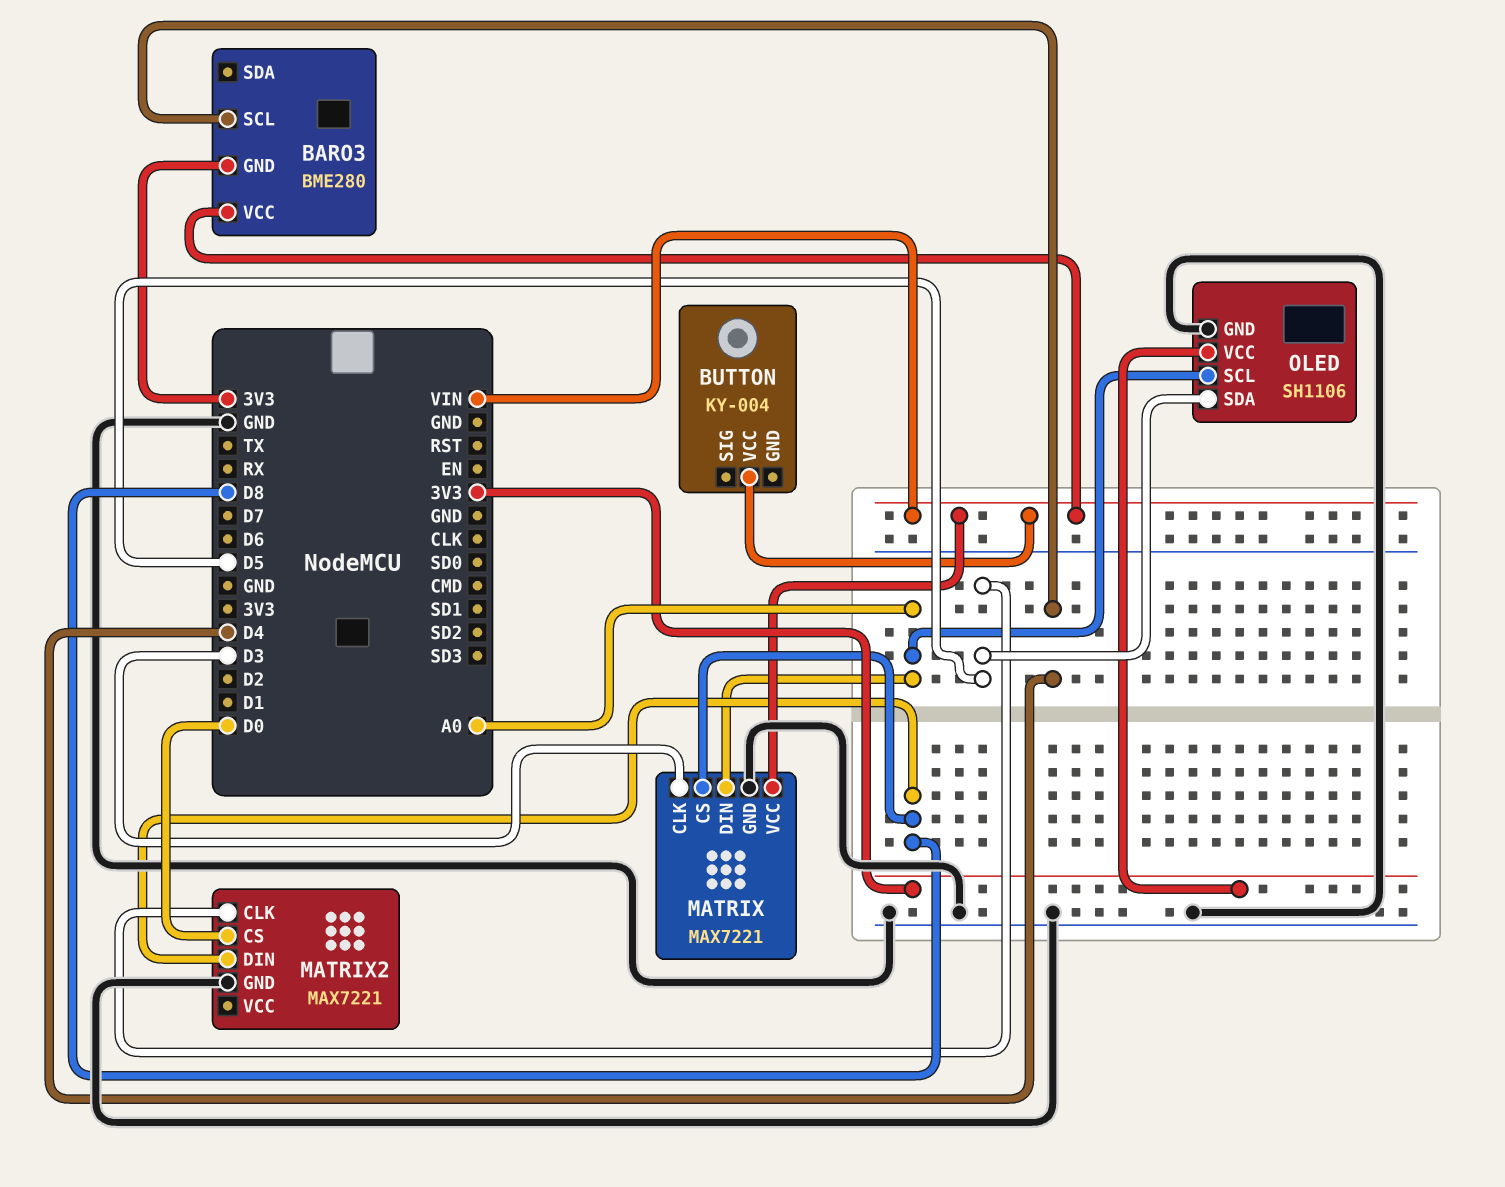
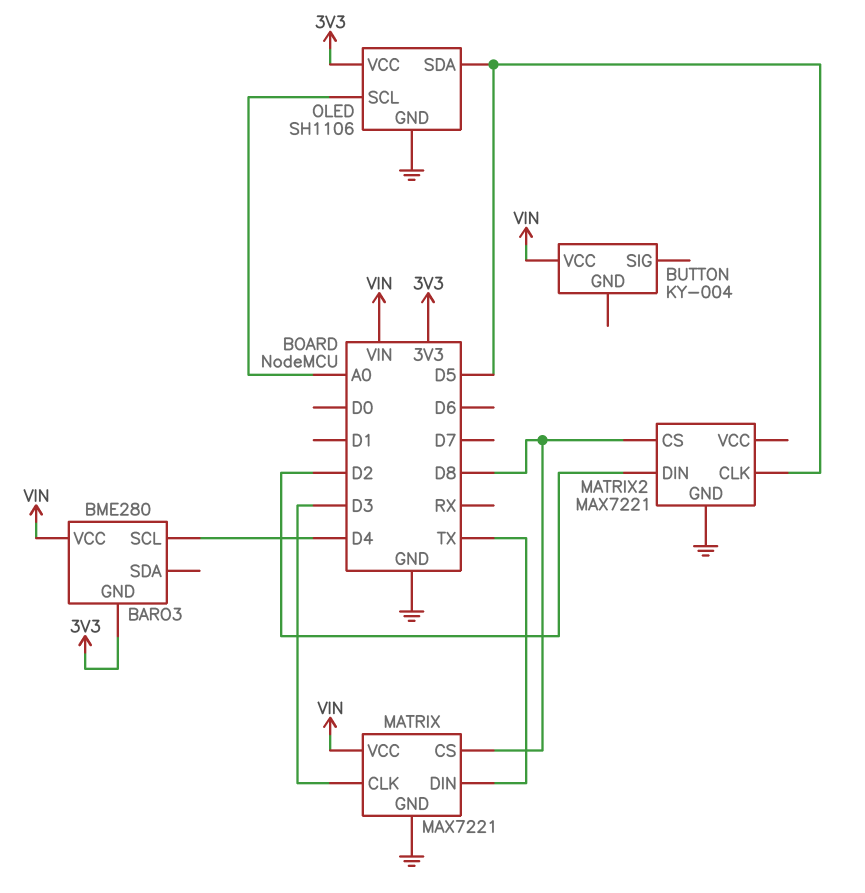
MATRIX pin DIN: A0 -> TX
MATRIX2 pin CS: D0 -> D8
MATRIX2 pin DIN: D8 -> D2

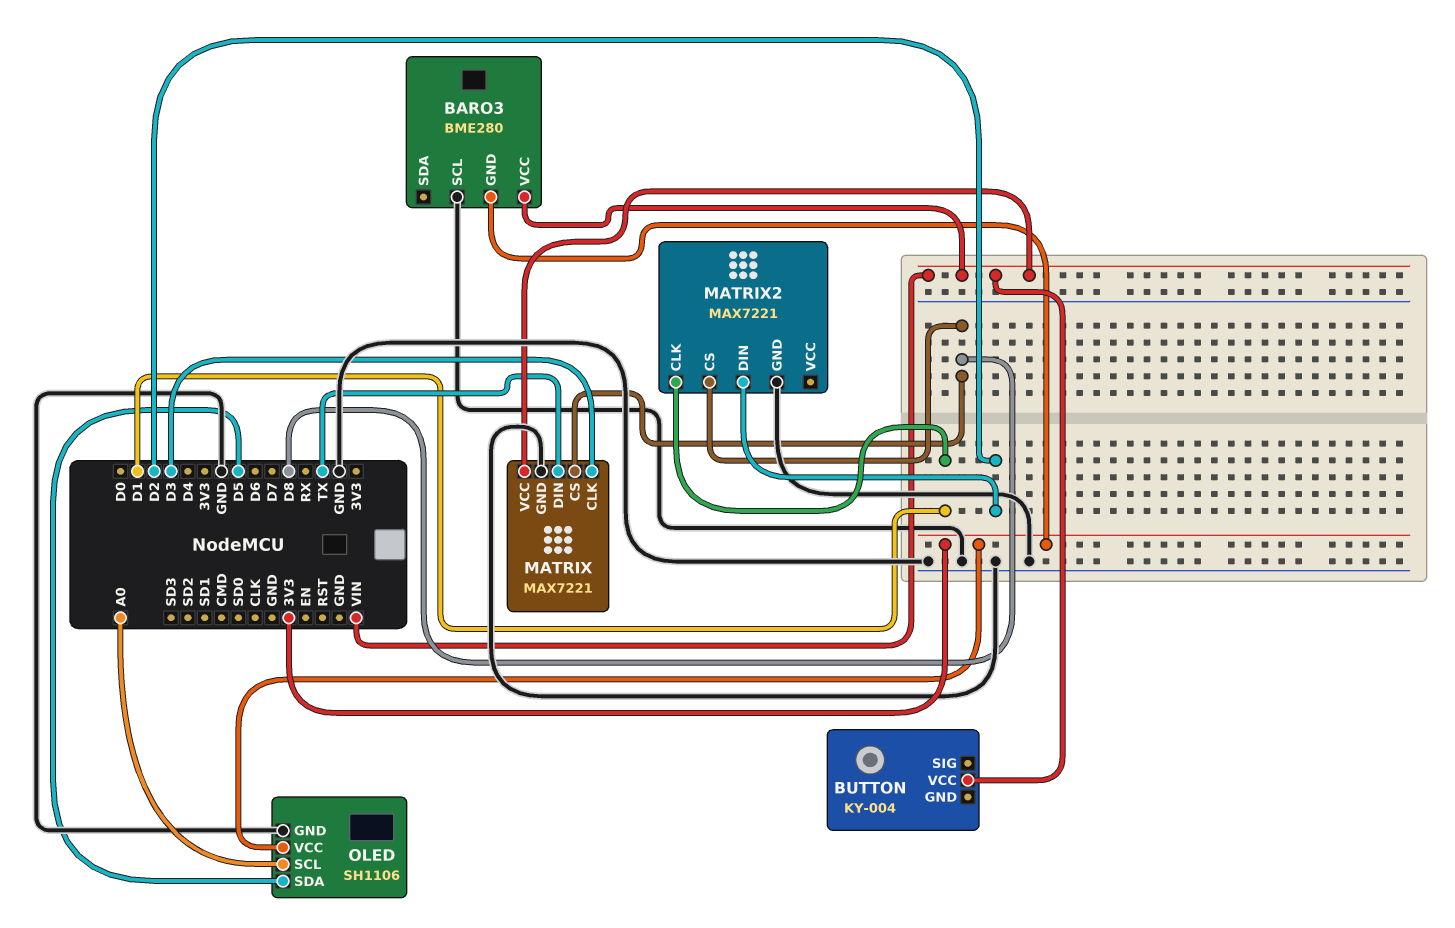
BARO3 pin SCL: D4 -> GND
MATRIX2 pin CLK: D5 -> D1

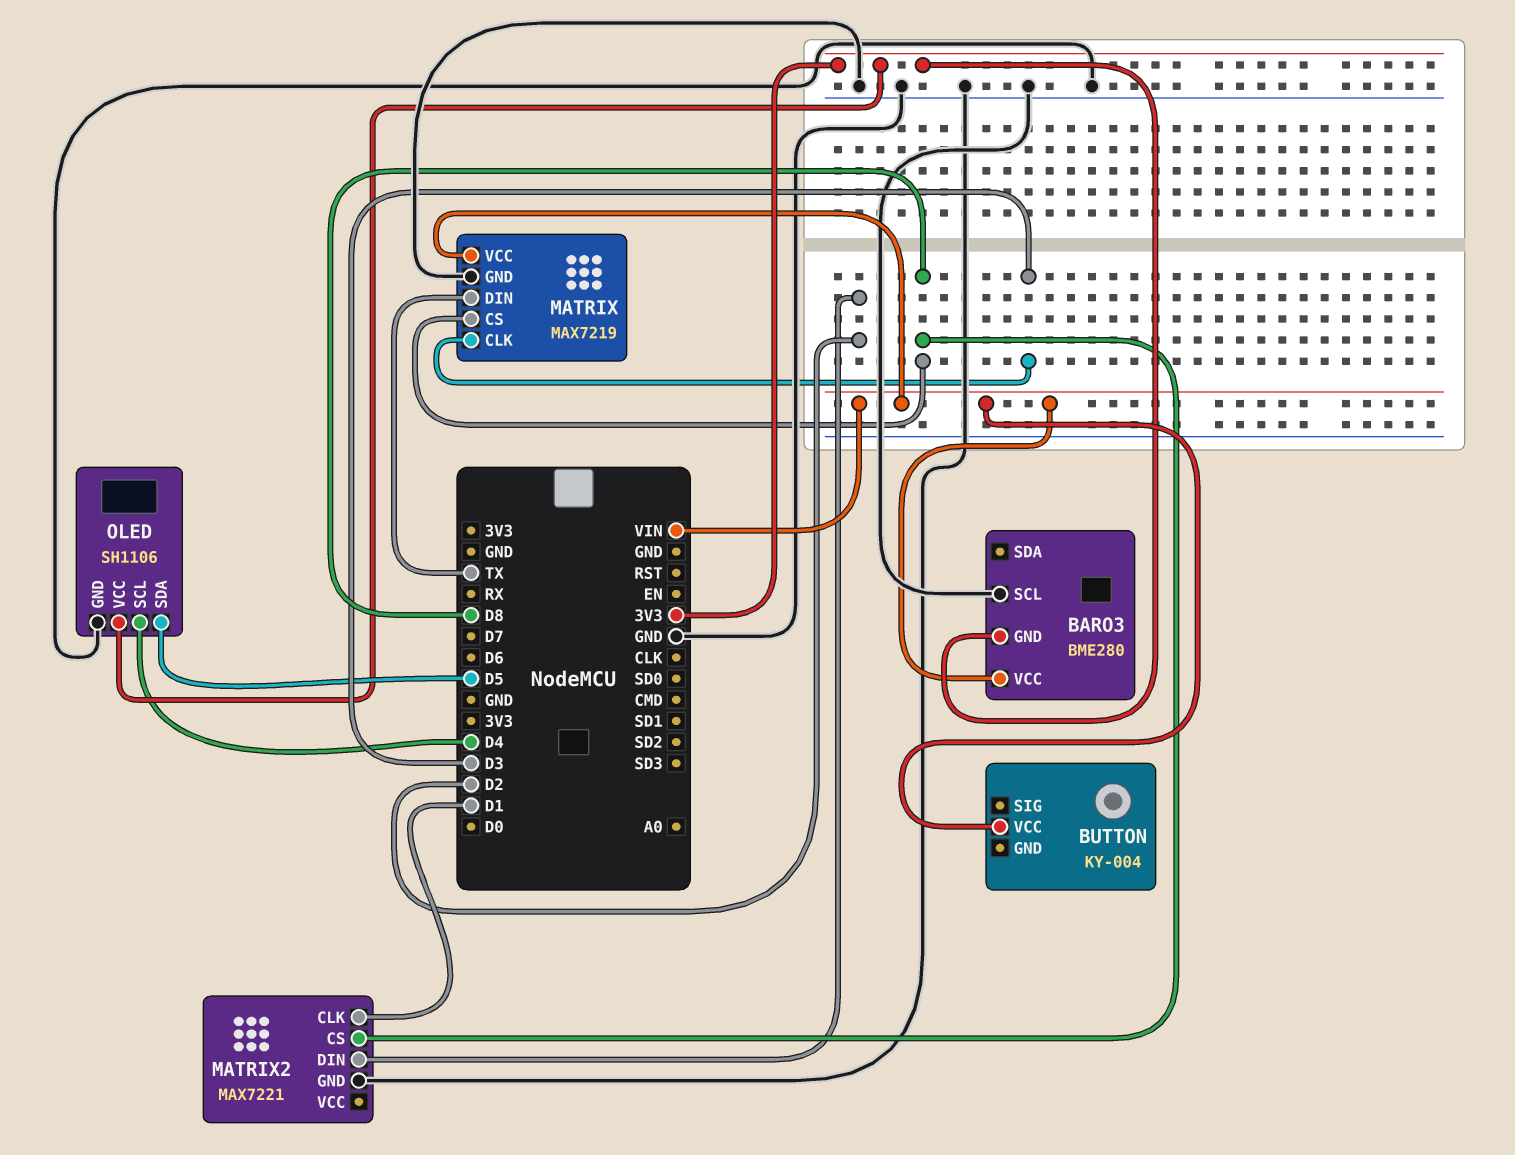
MATRIX: MAX7221 -> MAX7219
OLED pin SCL: A0 -> D4

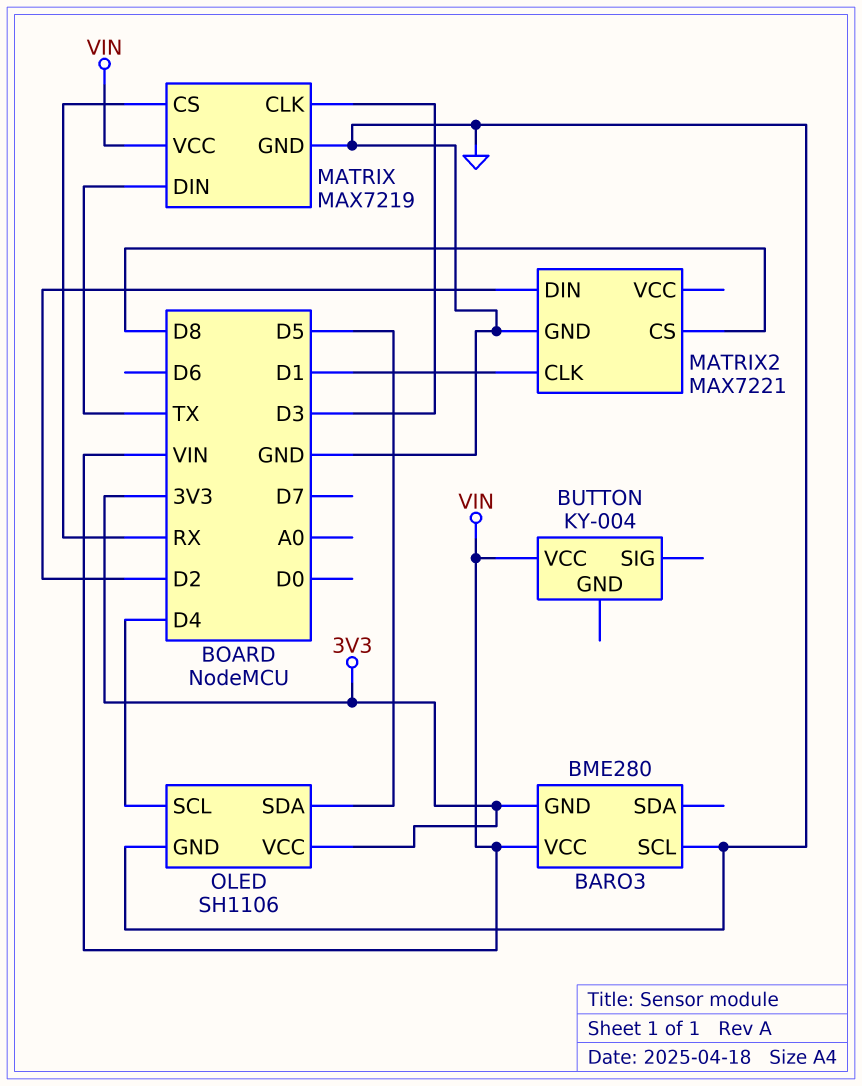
MATRIX pin CS: D8 -> RX

